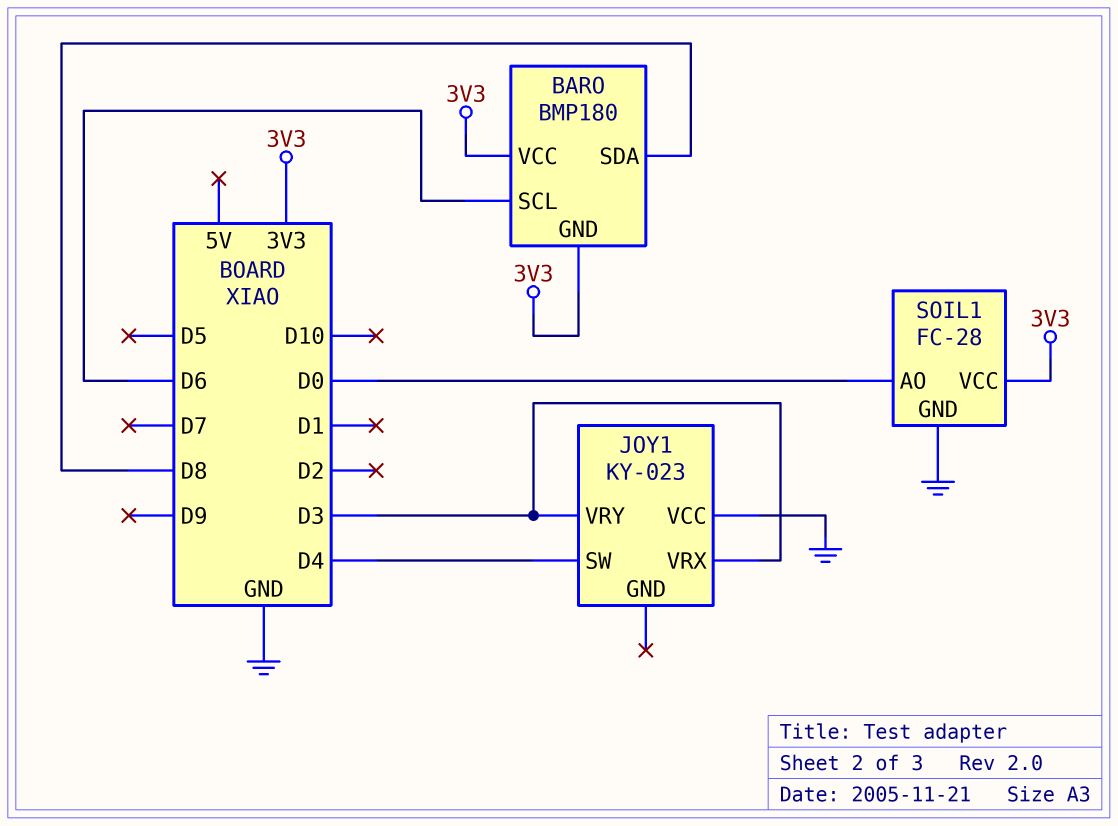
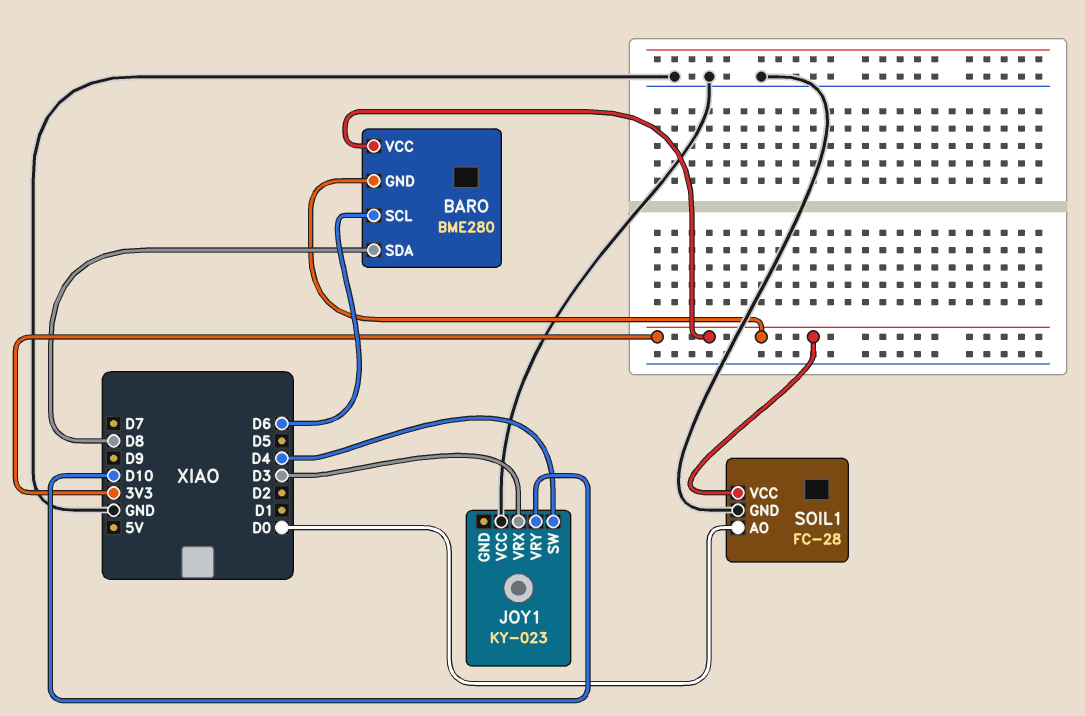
BARO: BMP180 -> BME280
JOY1 pin VRY: D3 -> D10

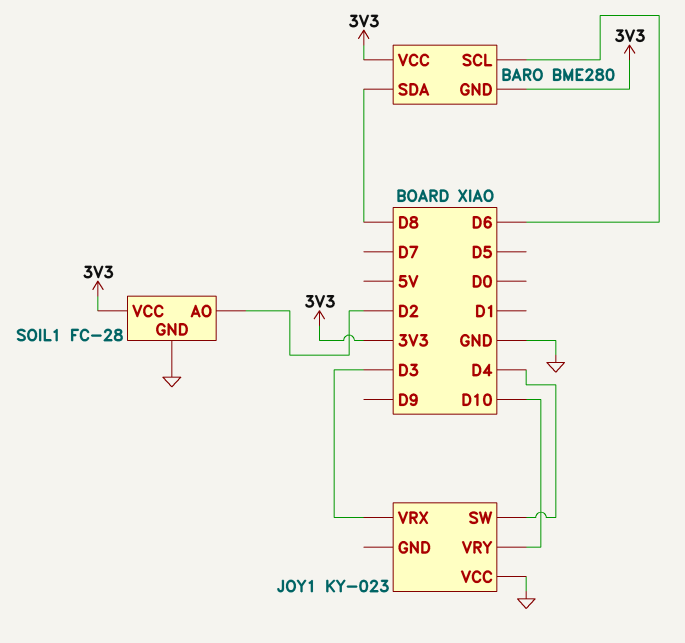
SOIL1 pin AO: D0 -> D2

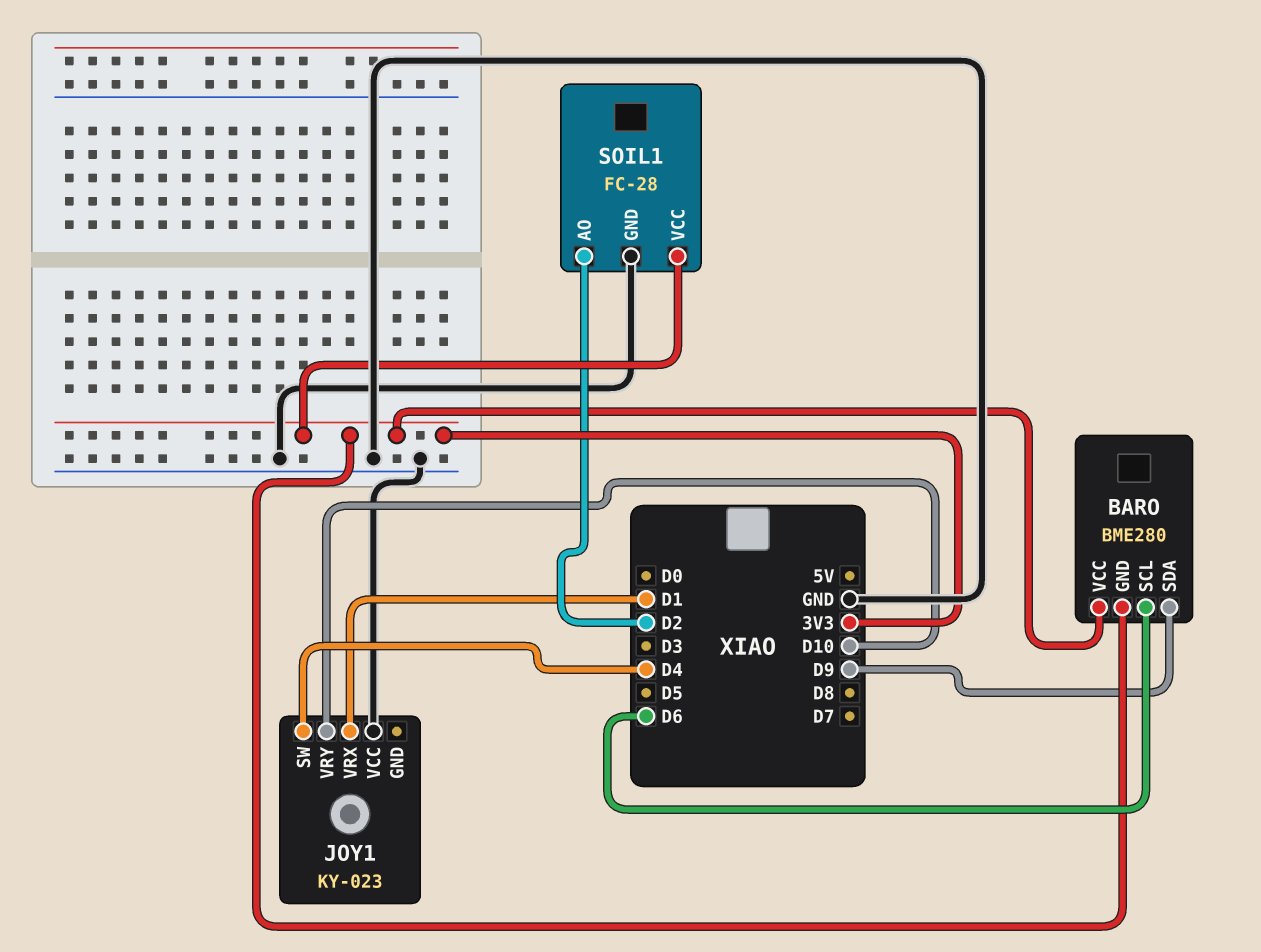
BARO pin SDA: D8 -> D9
JOY1 pin VRX: D3 -> D1

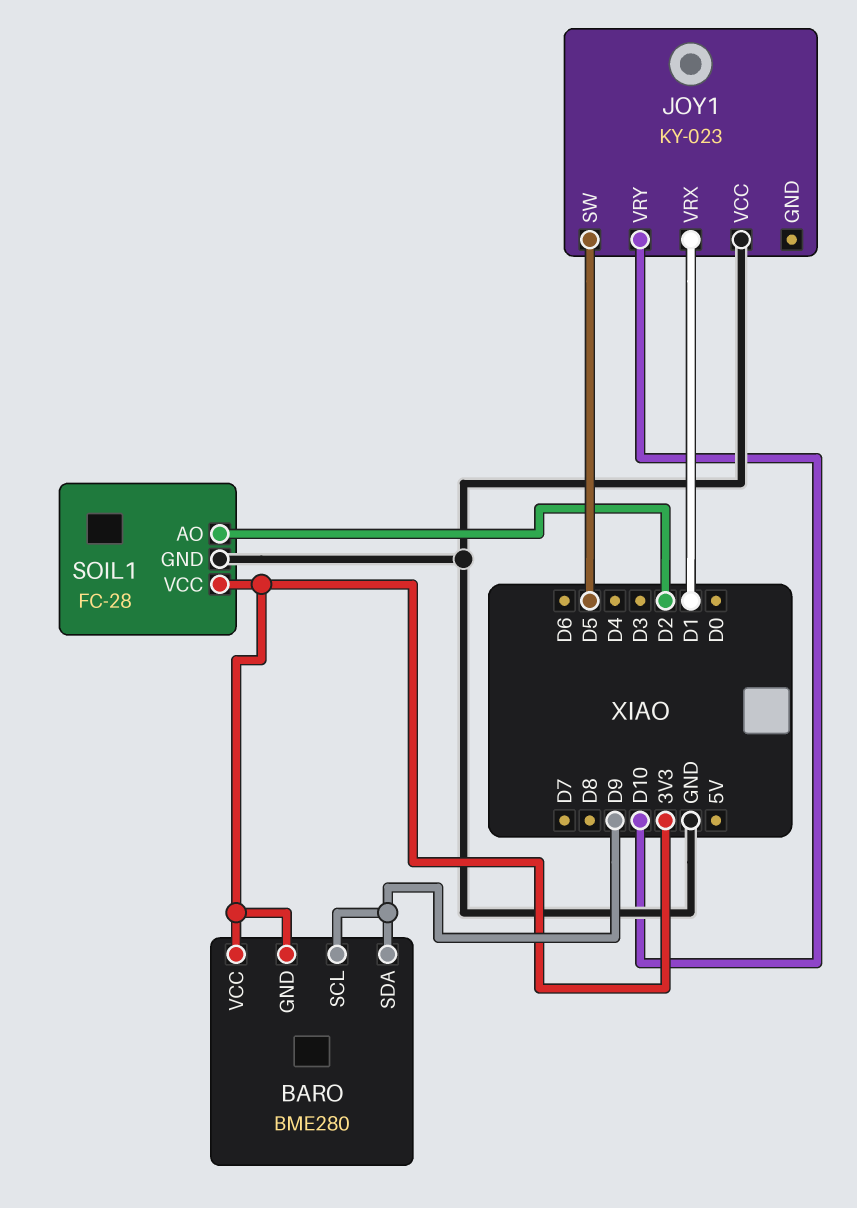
BARO pin SCL: D6 -> D9
JOY1 pin SW: D4 -> D5

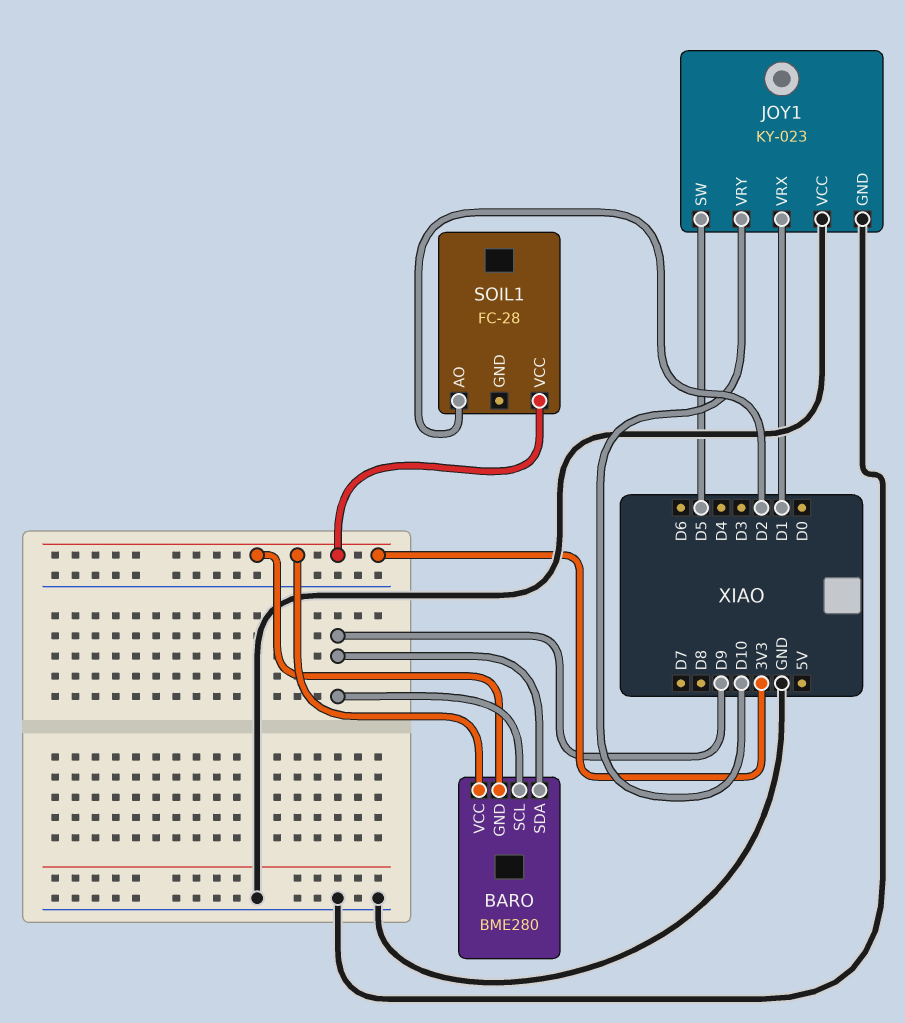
JOY1 pin GND: none -> GND
SOIL1 pin GND: GND -> none

